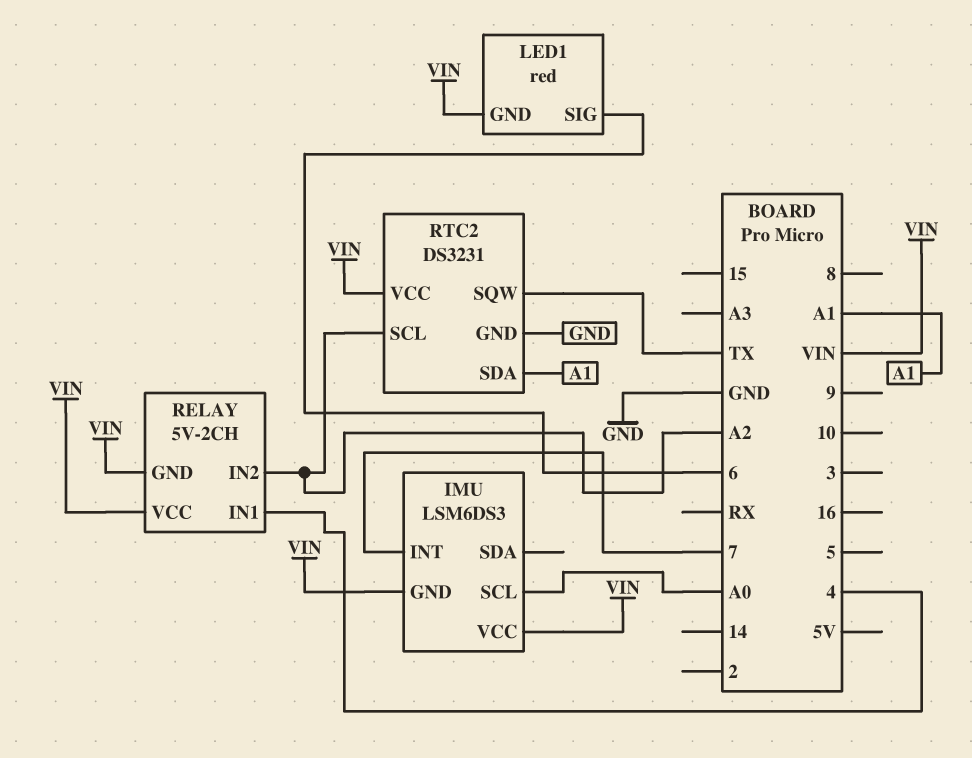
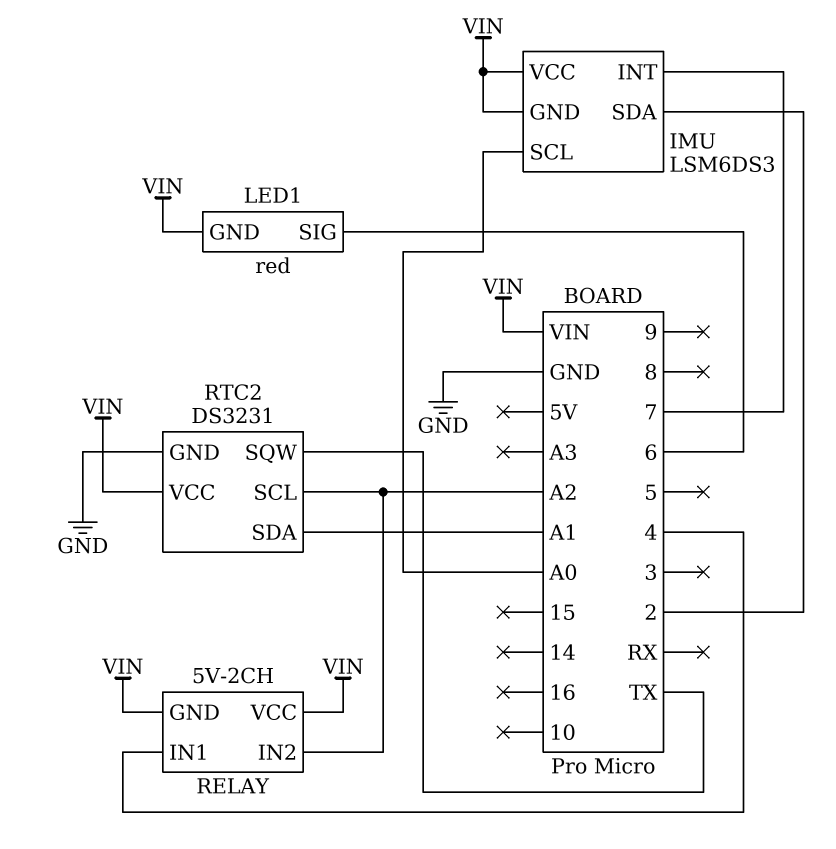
IMU pin SDA: none -> 2

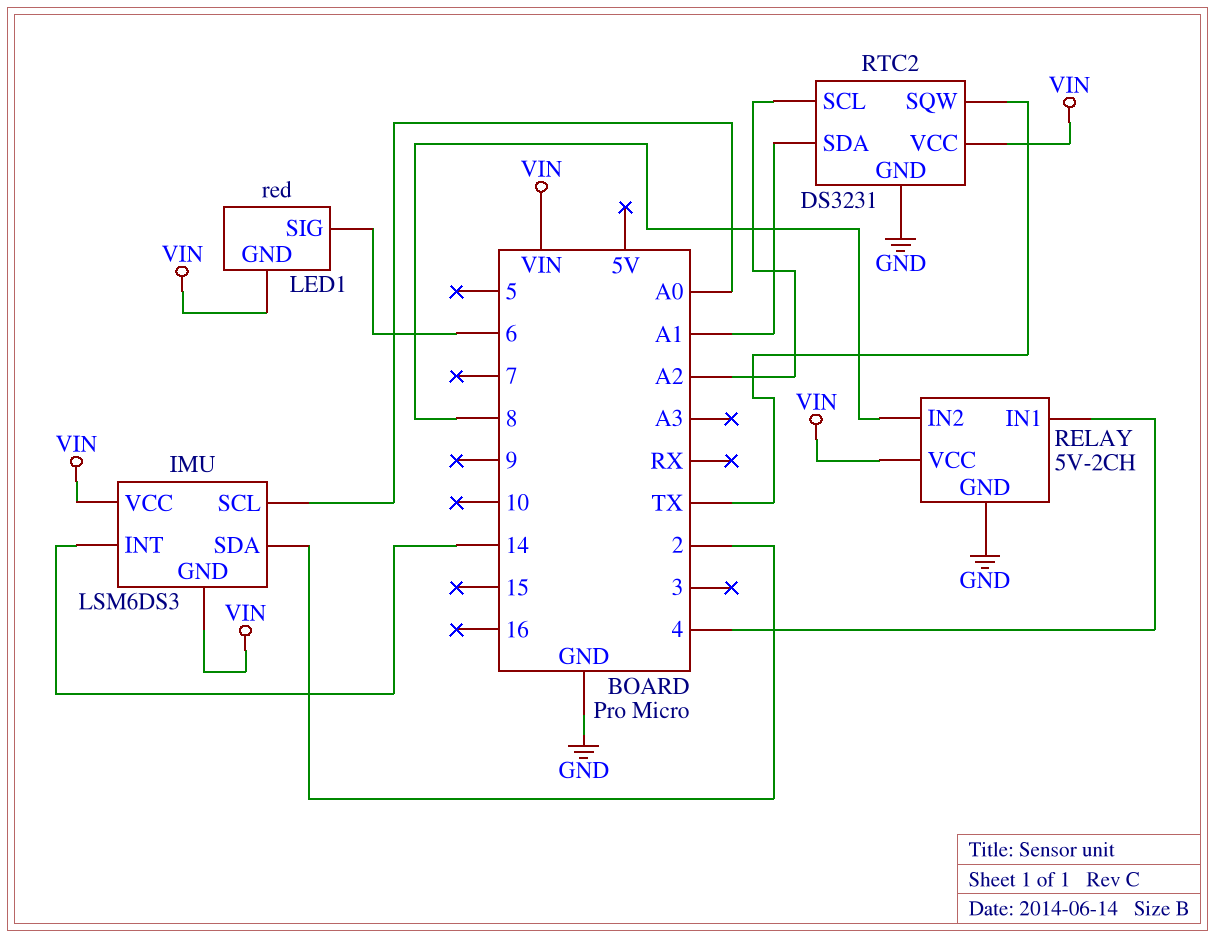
IMU pin INT: 7 -> 14
RELAY pin GND: VIN -> GND
RELAY pin IN2: A2 -> 8

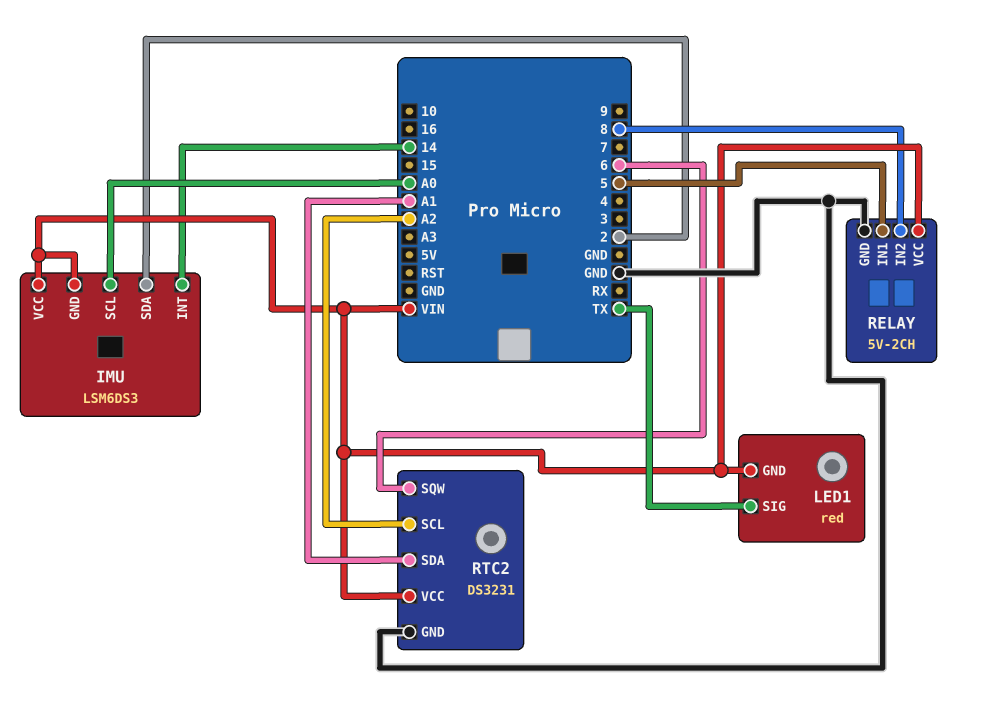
LED1 pin SIG: 6 -> TX
RELAY pin IN1: 4 -> 5
RTC2 pin SQW: TX -> 6

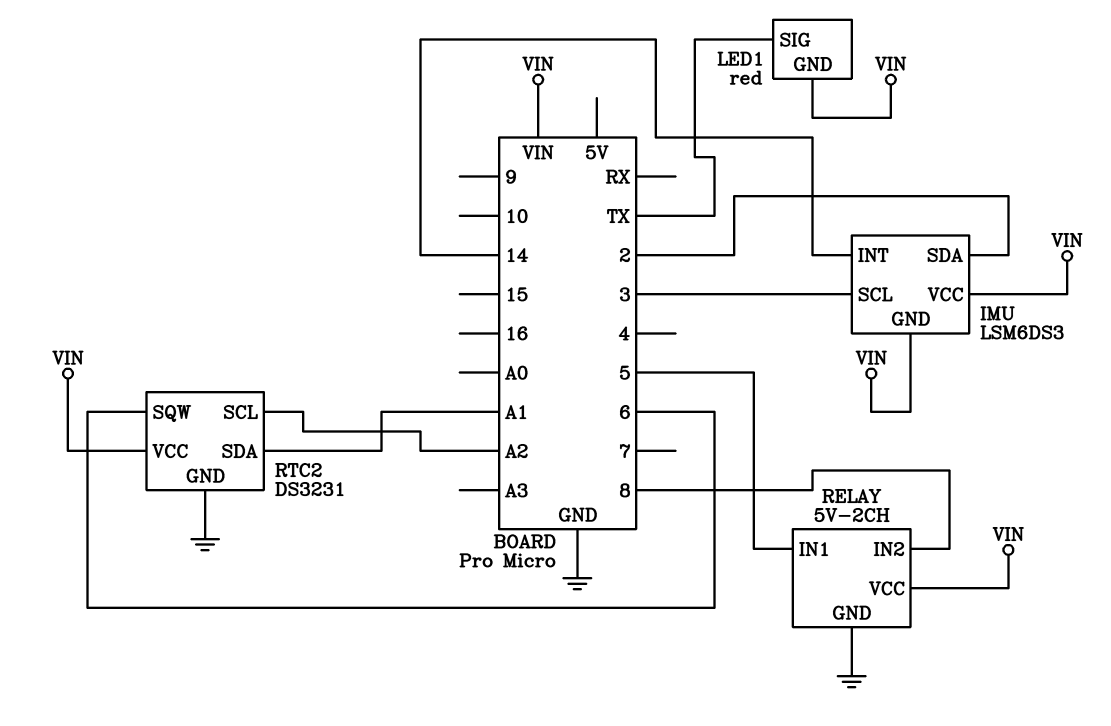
IMU pin SCL: A0 -> 3

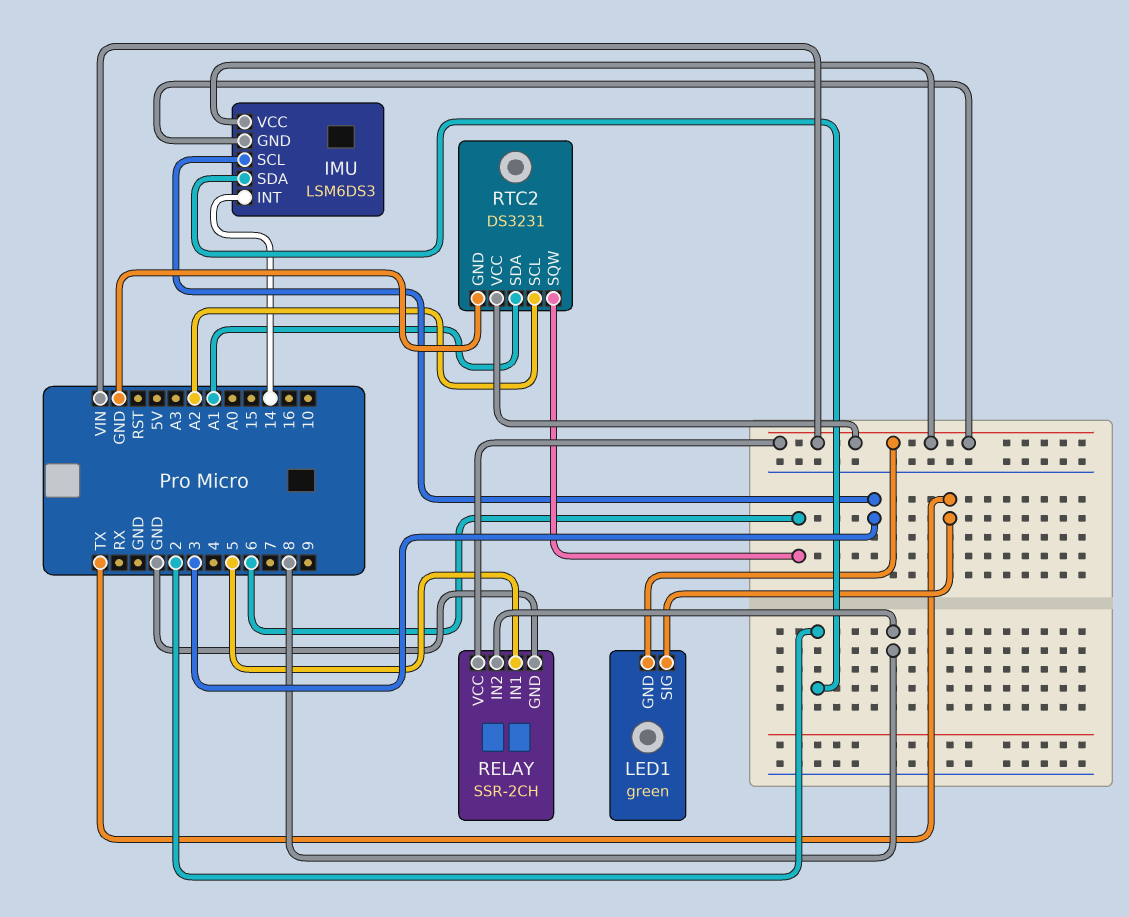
LED1: red -> green
RELAY: 5V-2CH -> SSR-2CH

